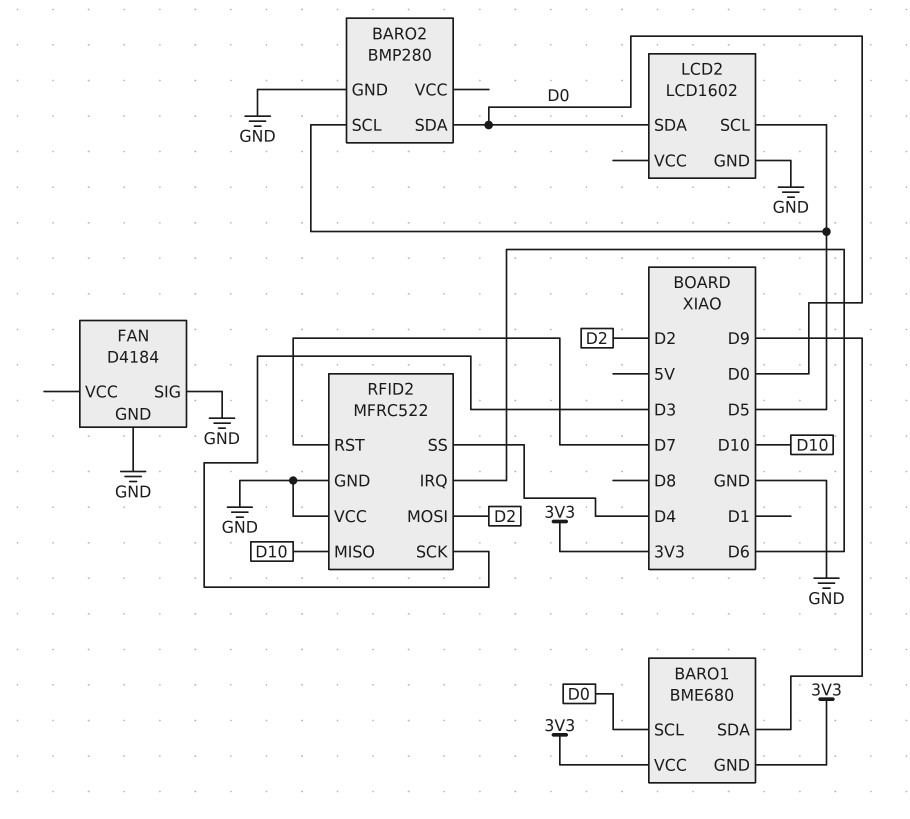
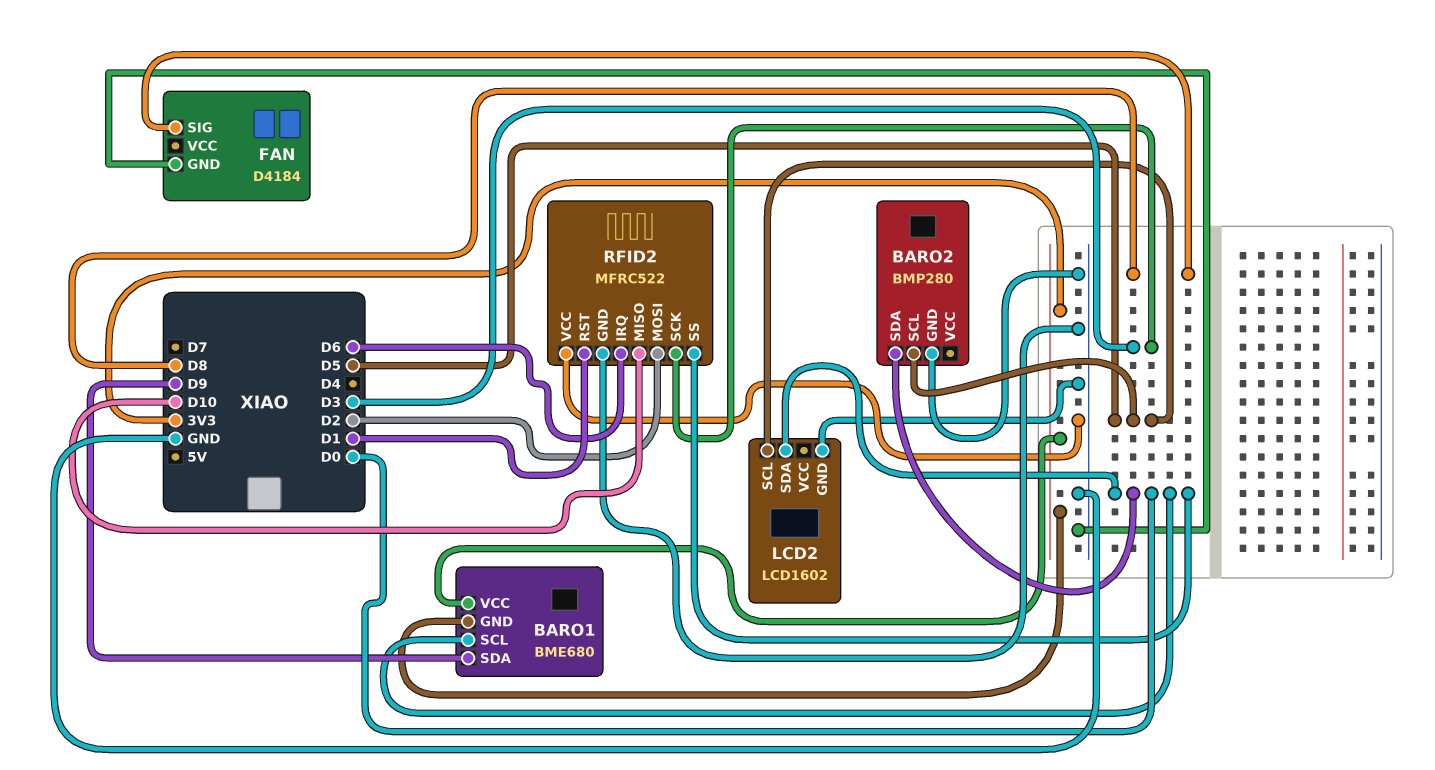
FAN pin SIG: GND -> D8
RFID2 pin RST: D7 -> D1
RFID2 pin SS: D4 -> D0

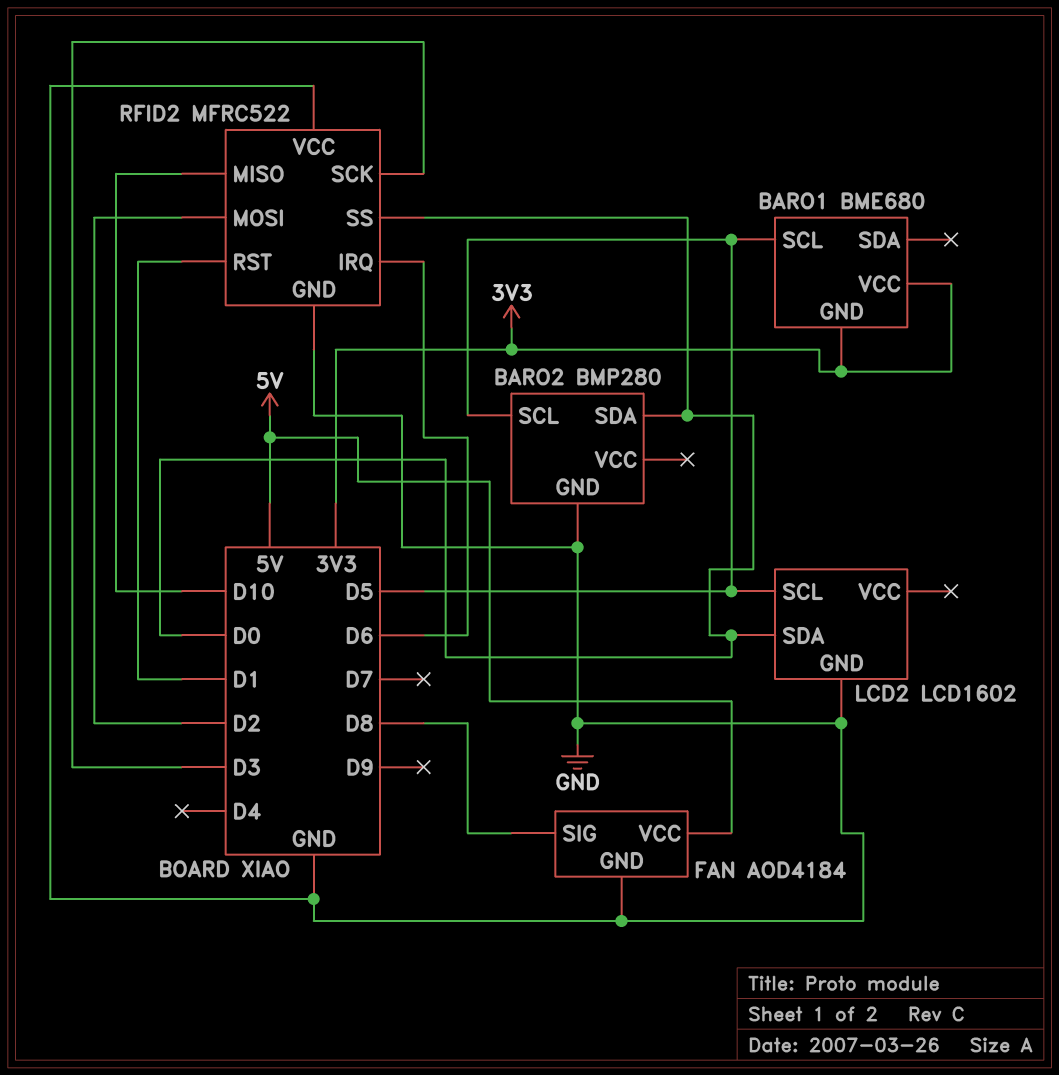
BARO1 pin SCL: D0 -> D5
BARO1 pin SDA: D9 -> none
FAN: D4184 -> AOD4184
FAN pin VCC: none -> 5V

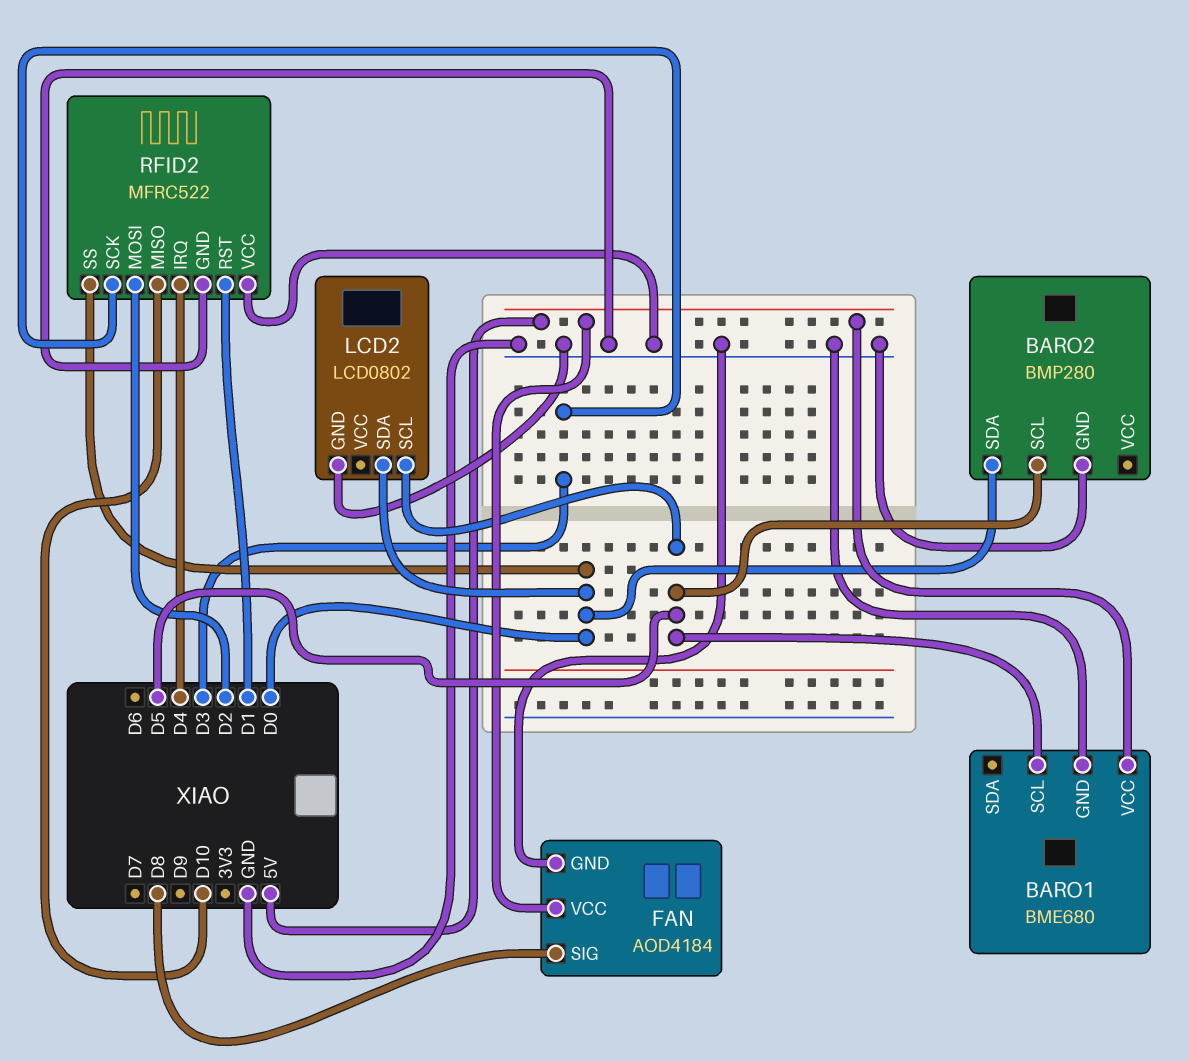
BARO1 pin GND: 3V3 -> GND
BARO1 pin VCC: 3V3 -> 5V
LCD2: LCD1602 -> LCD0802
RFID2 pin IRQ: D6 -> D4

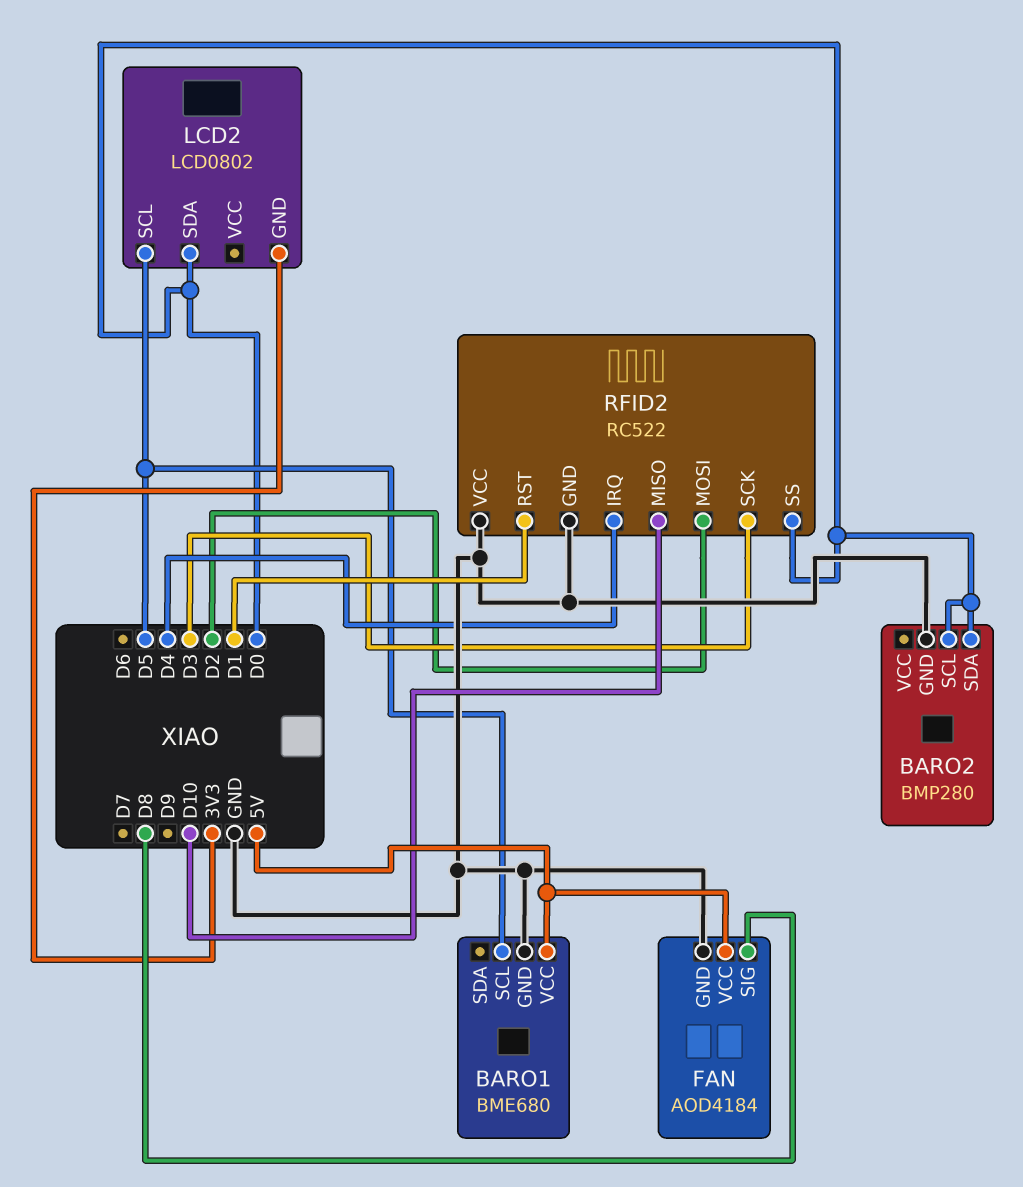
BARO2 pin SCL: D5 -> D0
LCD2 pin GND: GND -> 3V3
RFID2: MFRC522 -> RC522

